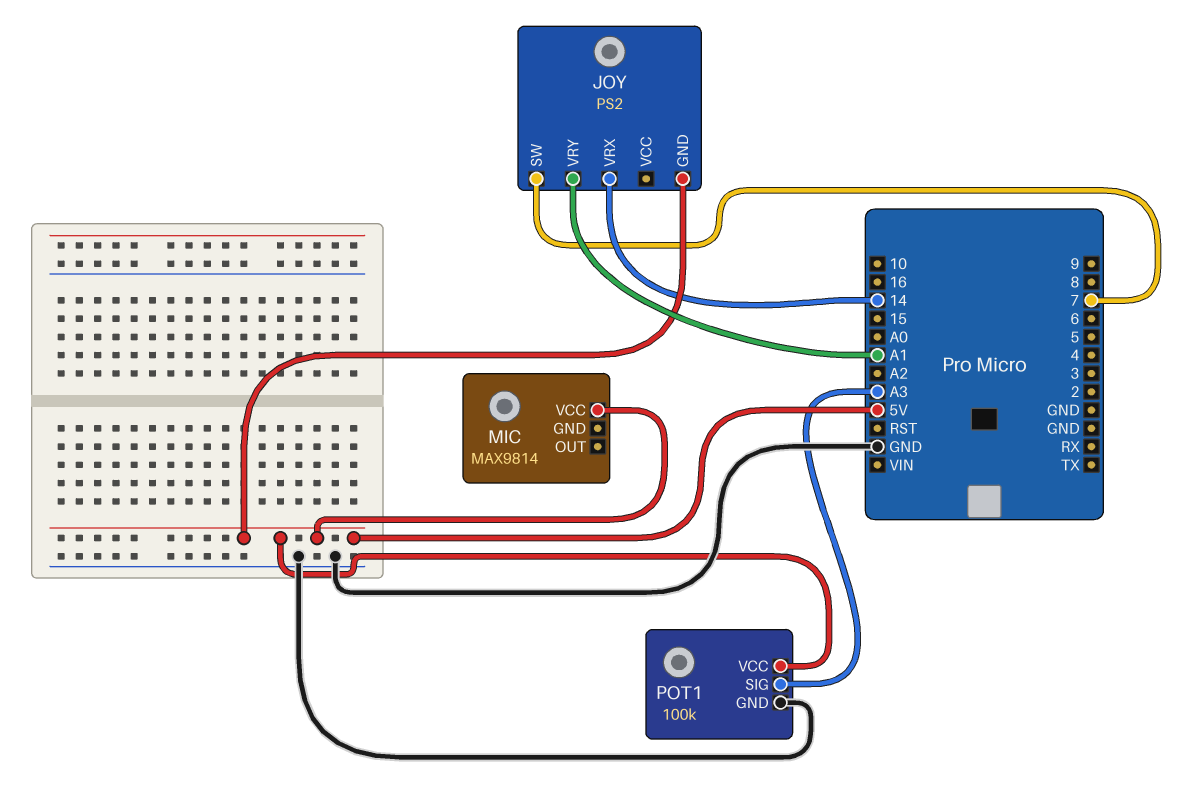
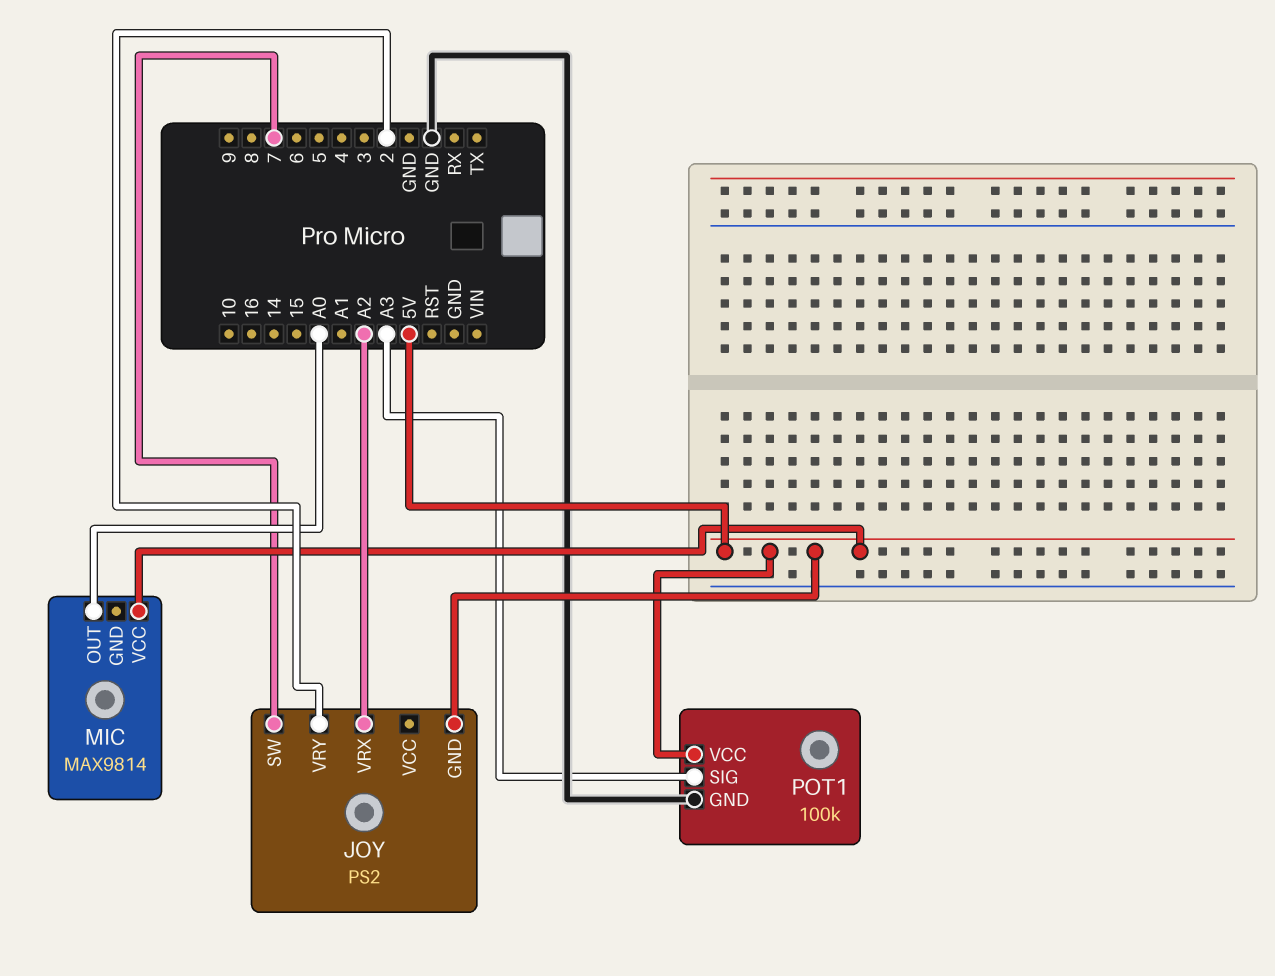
JOY pin VRX: 14 -> A2
JOY pin VRY: A1 -> 2
MIC pin OUT: none -> A0

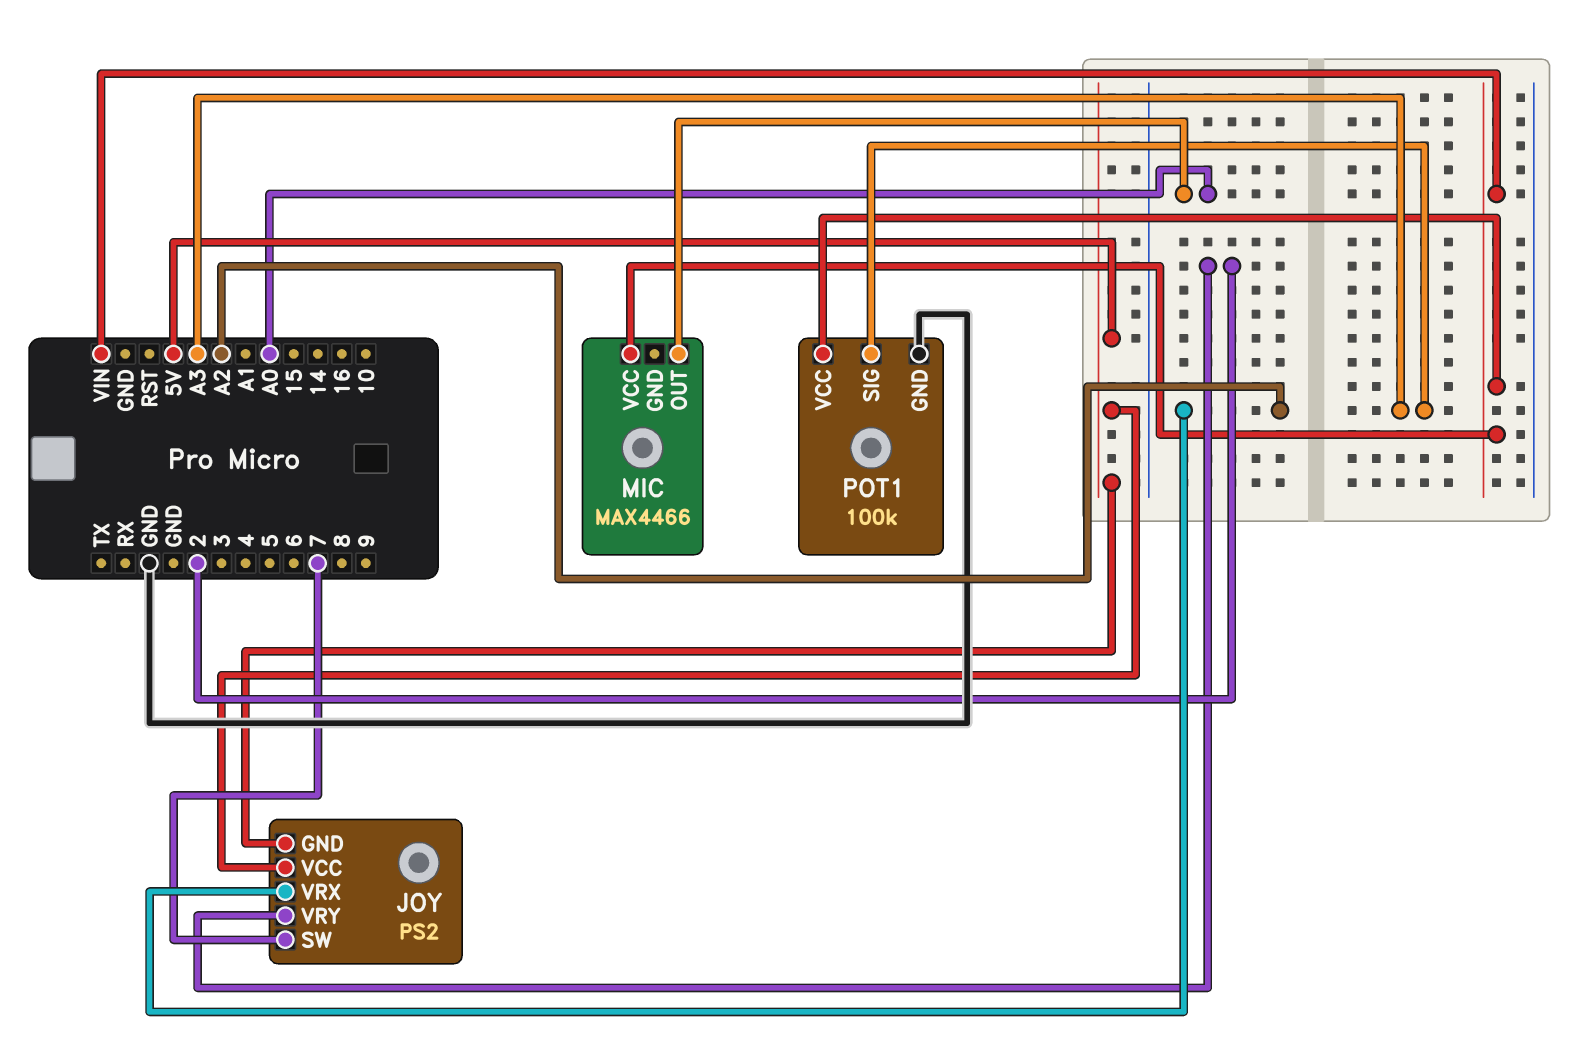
JOY pin VCC: none -> 5V
MIC: MAX9814 -> MAX4466
MIC pin VCC: 5V -> VIN
POT1 pin VCC: 5V -> VIN

